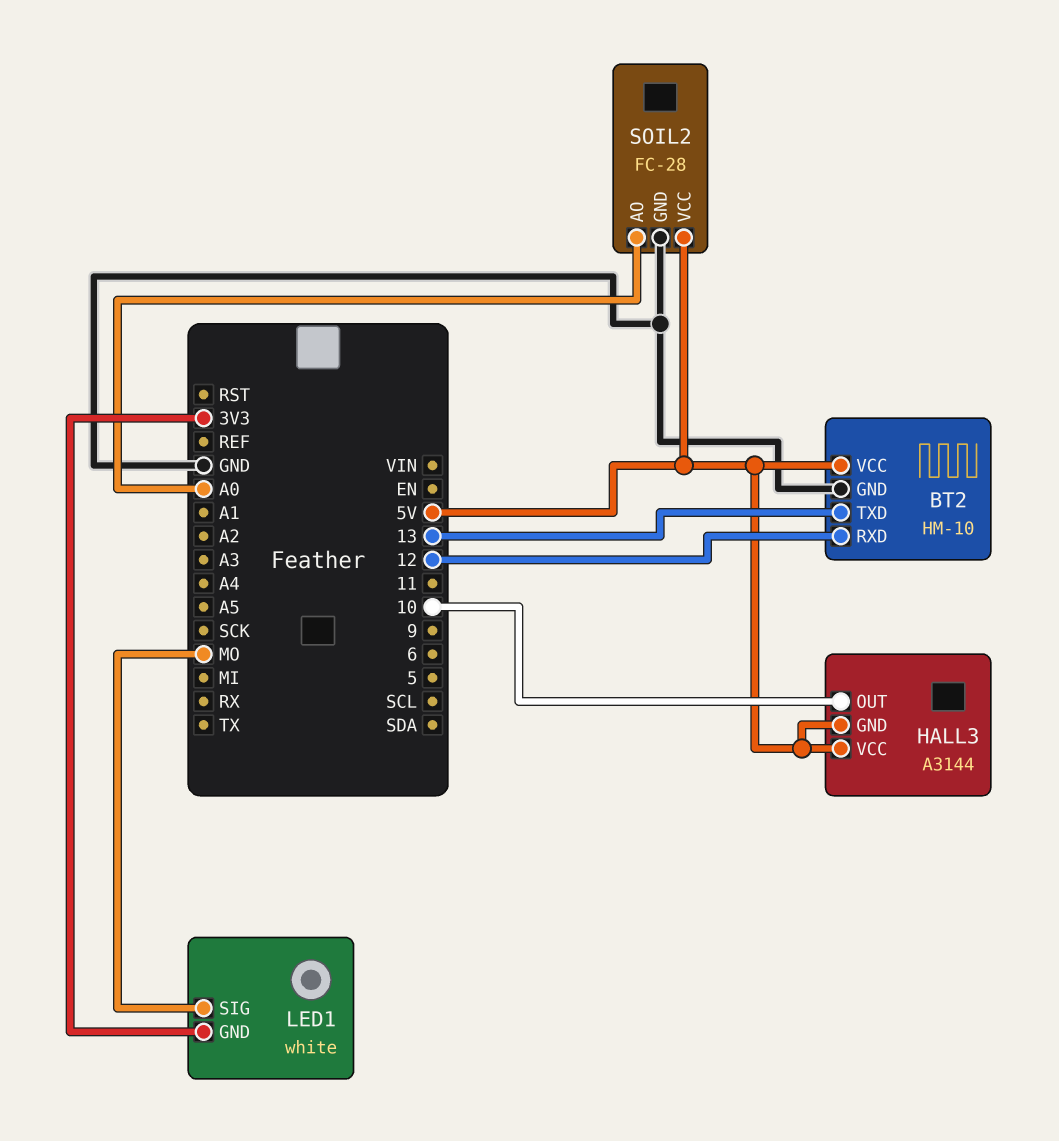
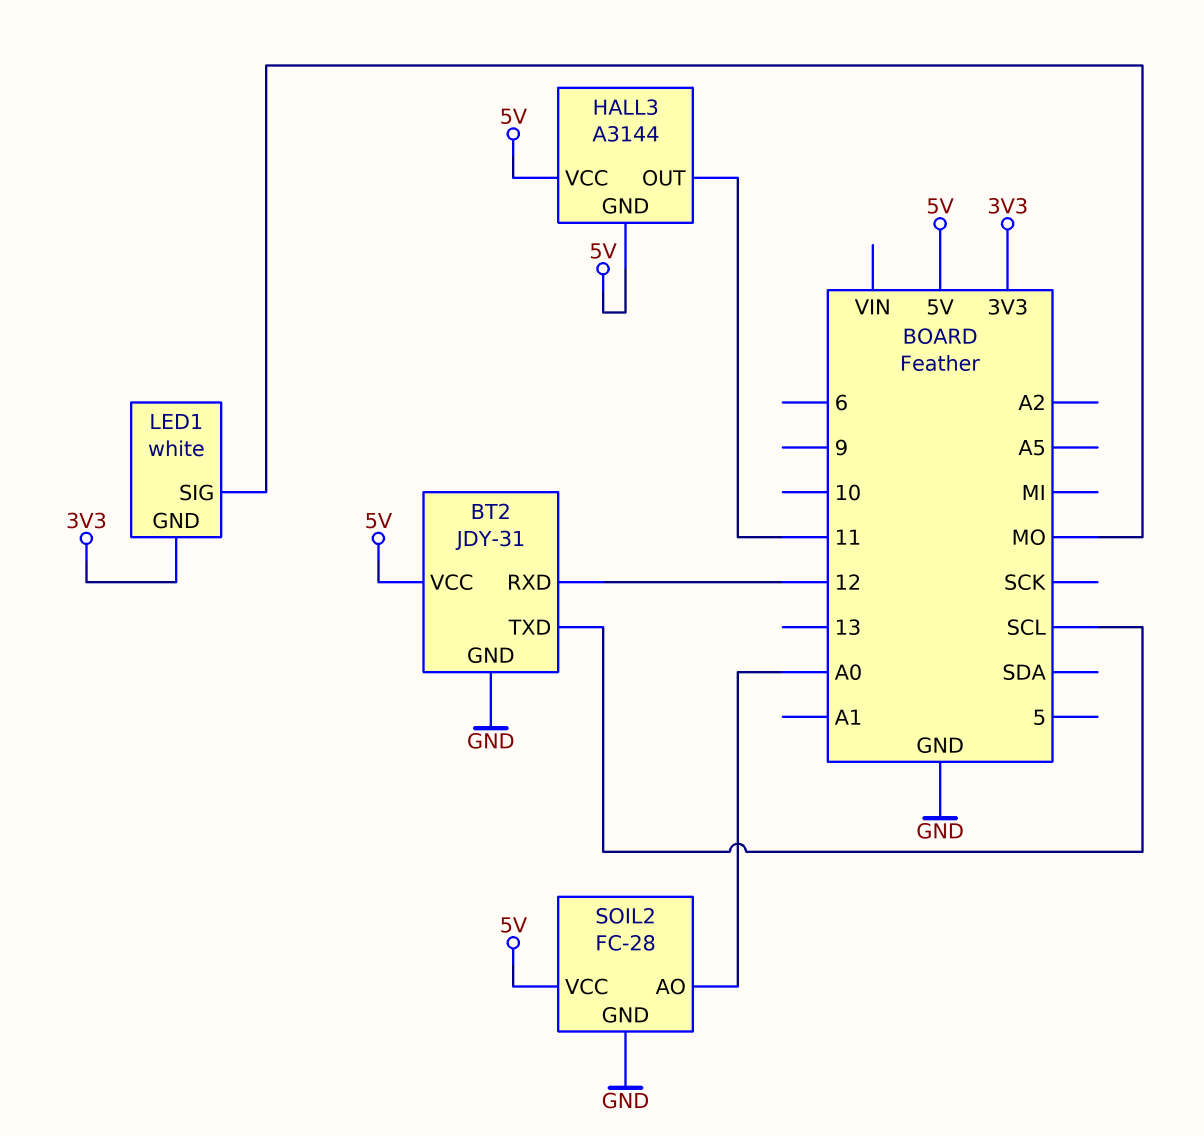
BT2: HM-10 -> JDY-31
BT2 pin TXD: 13 -> SCL
HALL3 pin OUT: 10 -> 11

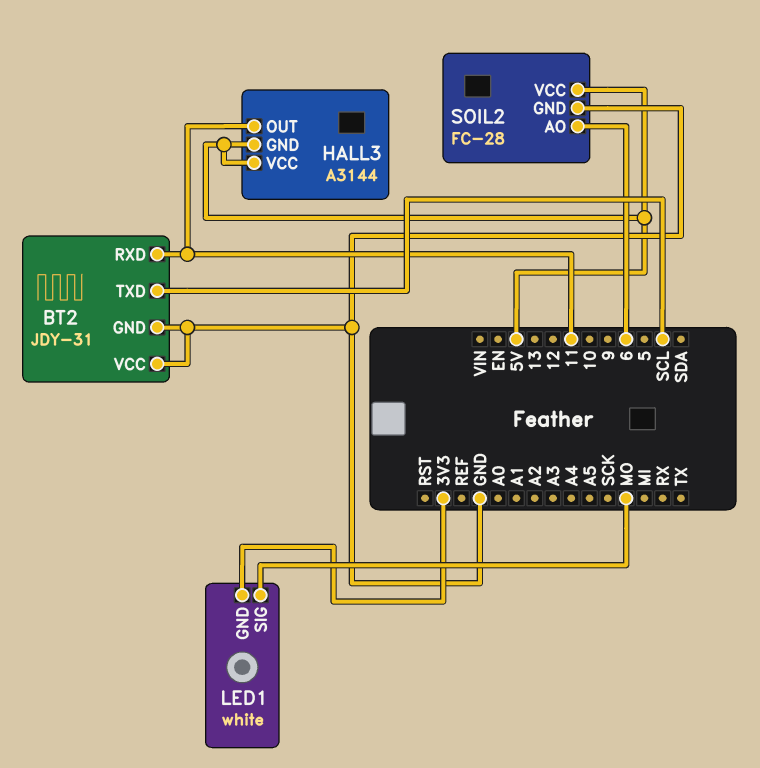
BT2 pin RXD: 12 -> 11
BT2 pin VCC: 5V -> GND
SOIL2 pin AO: A0 -> 6

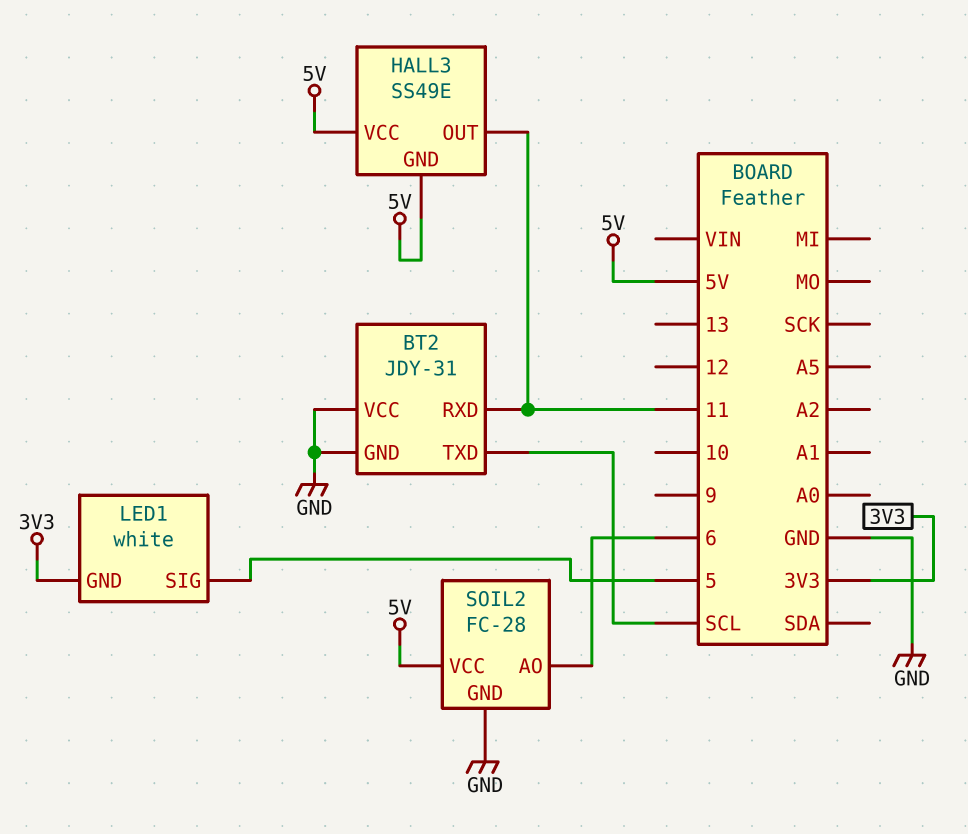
HALL3: A3144 -> SS49E
LED1 pin SIG: MO -> 5

